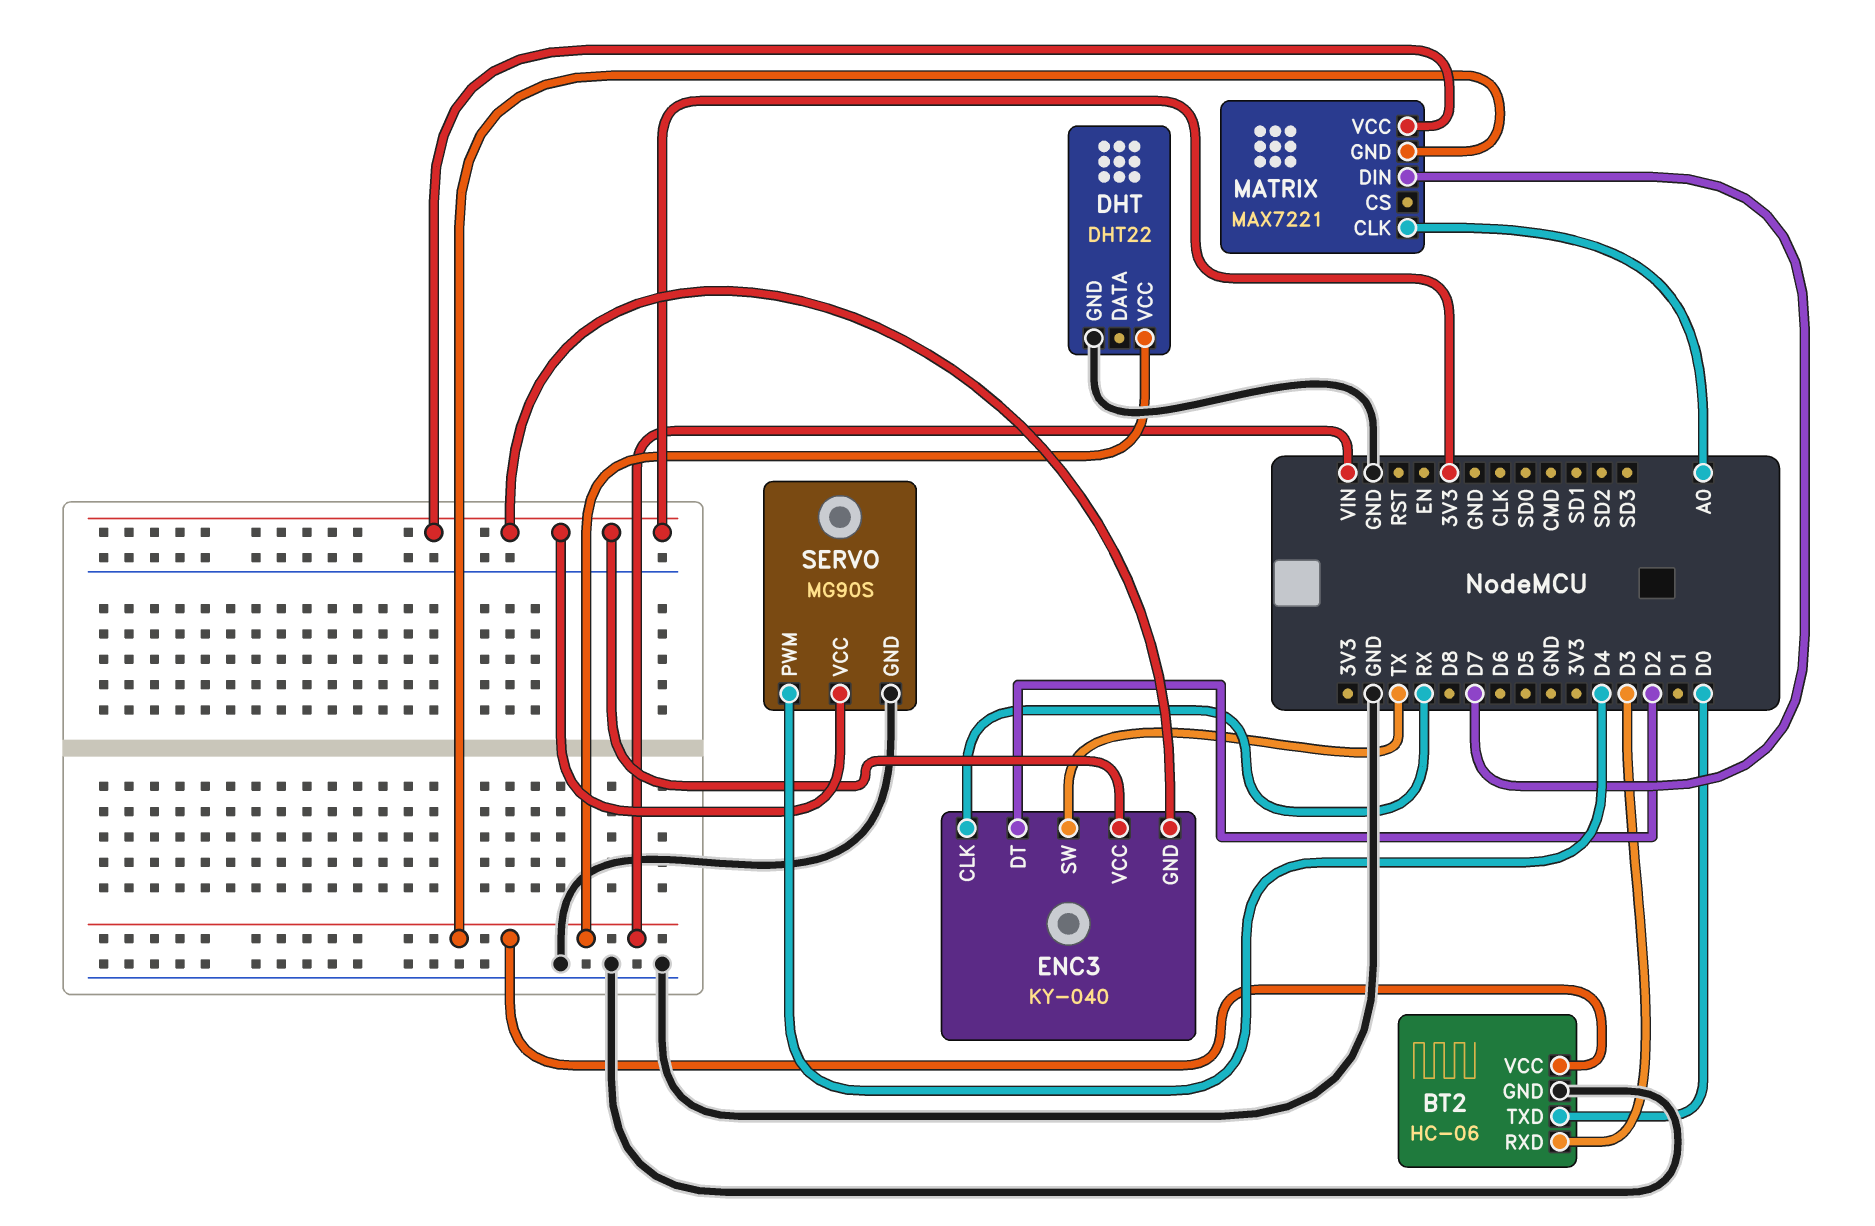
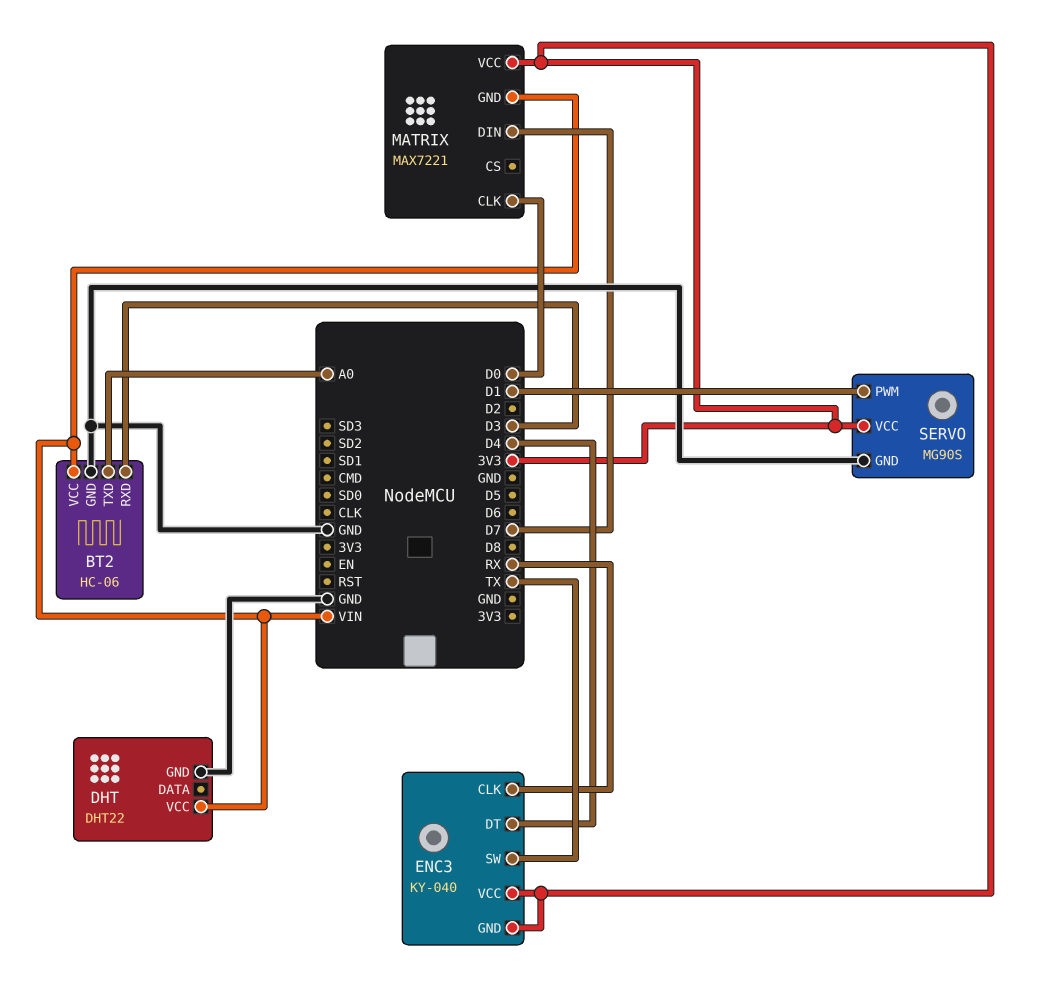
BT2 pin TXD: D0 -> A0
ENC3 pin DT: D2 -> D4
MATRIX pin CLK: A0 -> D0
SERVO pin PWM: D4 -> D1

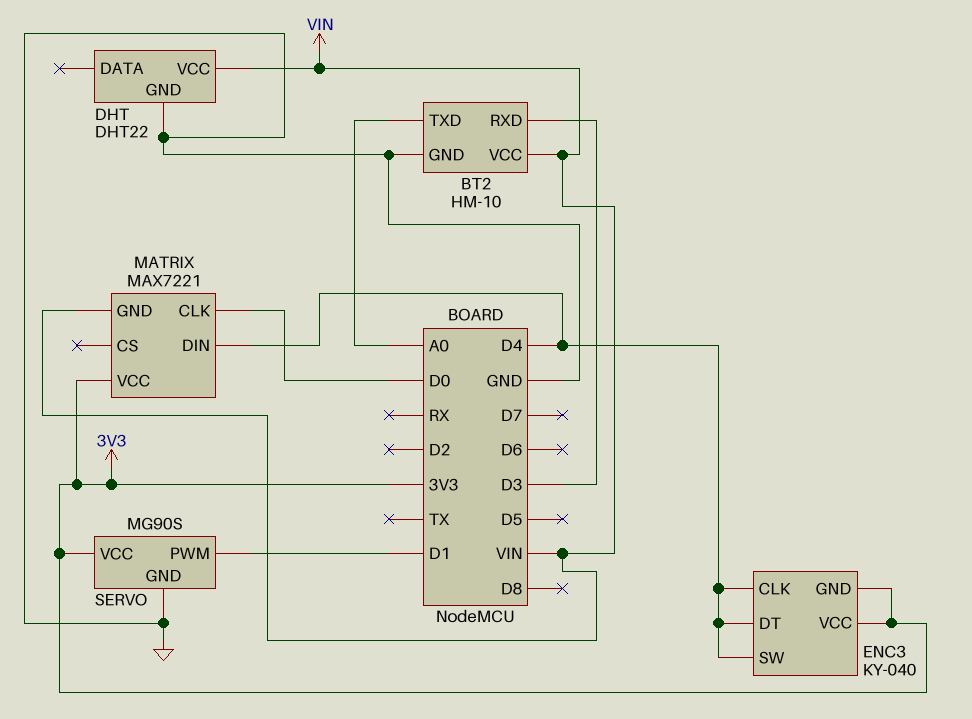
BT2: HC-06 -> HM-10
ENC3 pin CLK: RX -> D4
ENC3 pin SW: TX -> D4
MATRIX pin DIN: D7 -> D4

